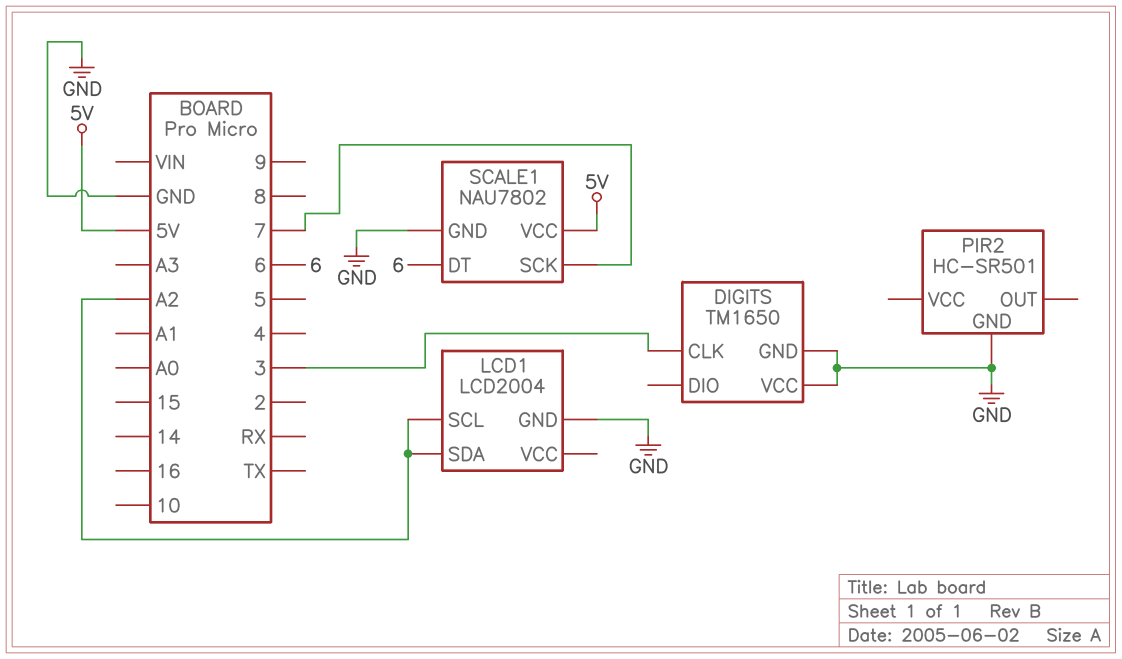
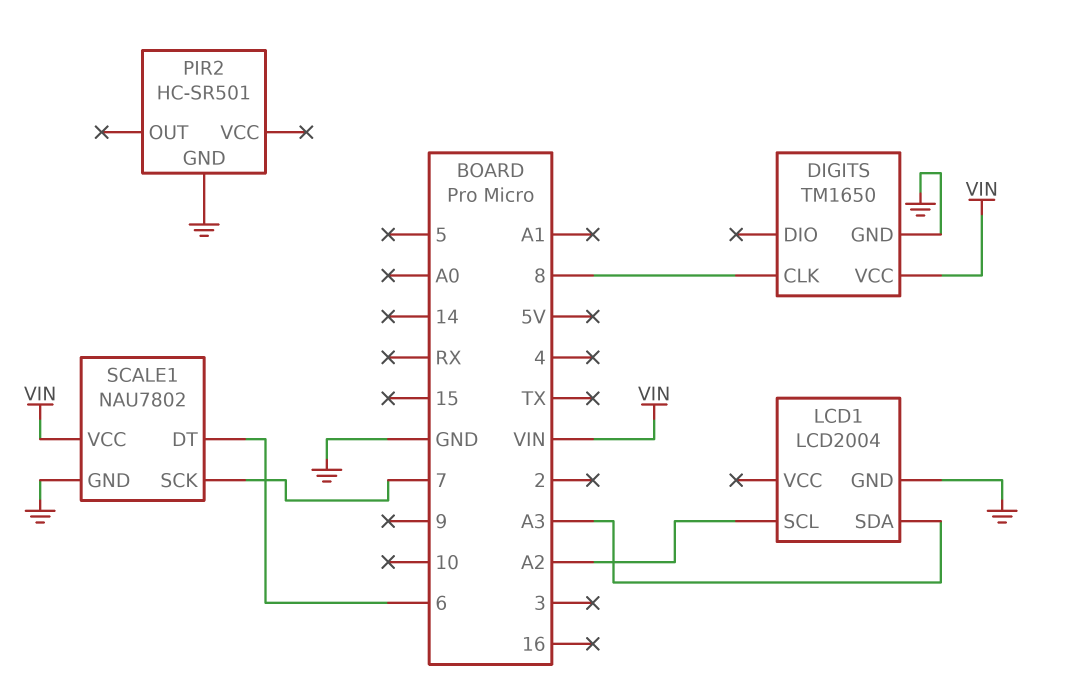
DIGITS pin CLK: 3 -> 8
DIGITS pin VCC: GND -> VIN
LCD1 pin SDA: A2 -> A3
SCALE1 pin VCC: 5V -> VIN

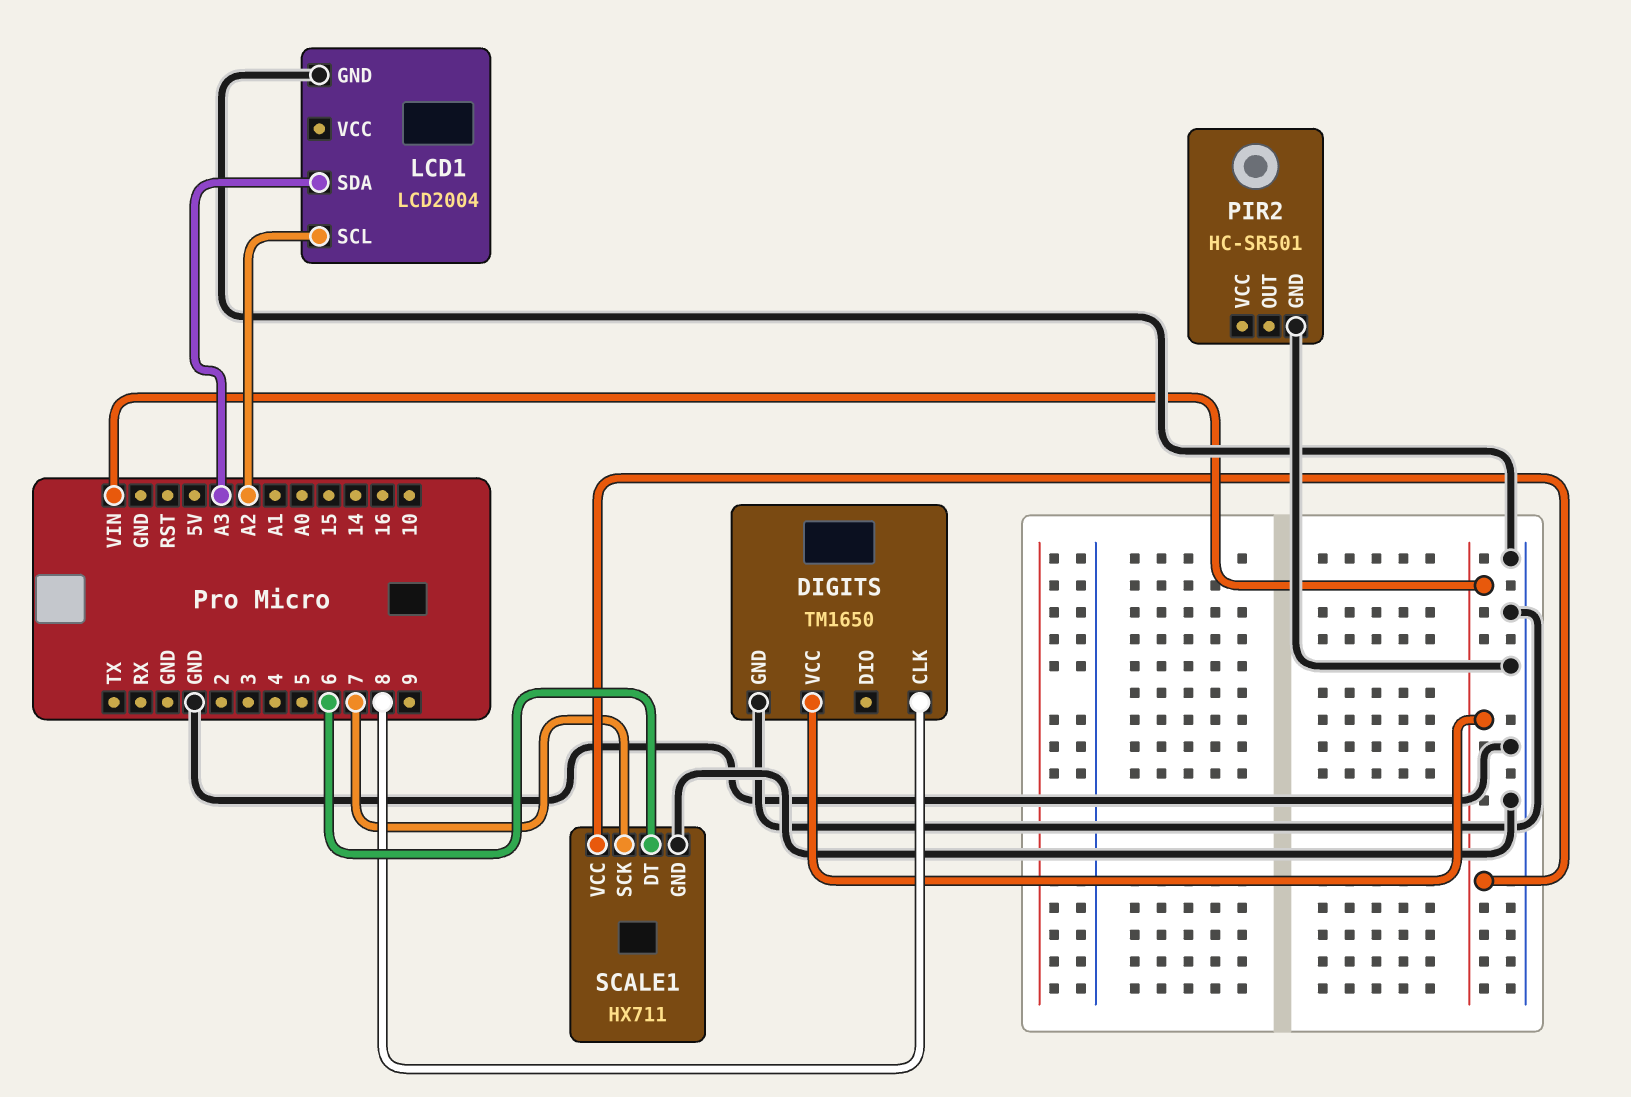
SCALE1: NAU7802 -> HX711

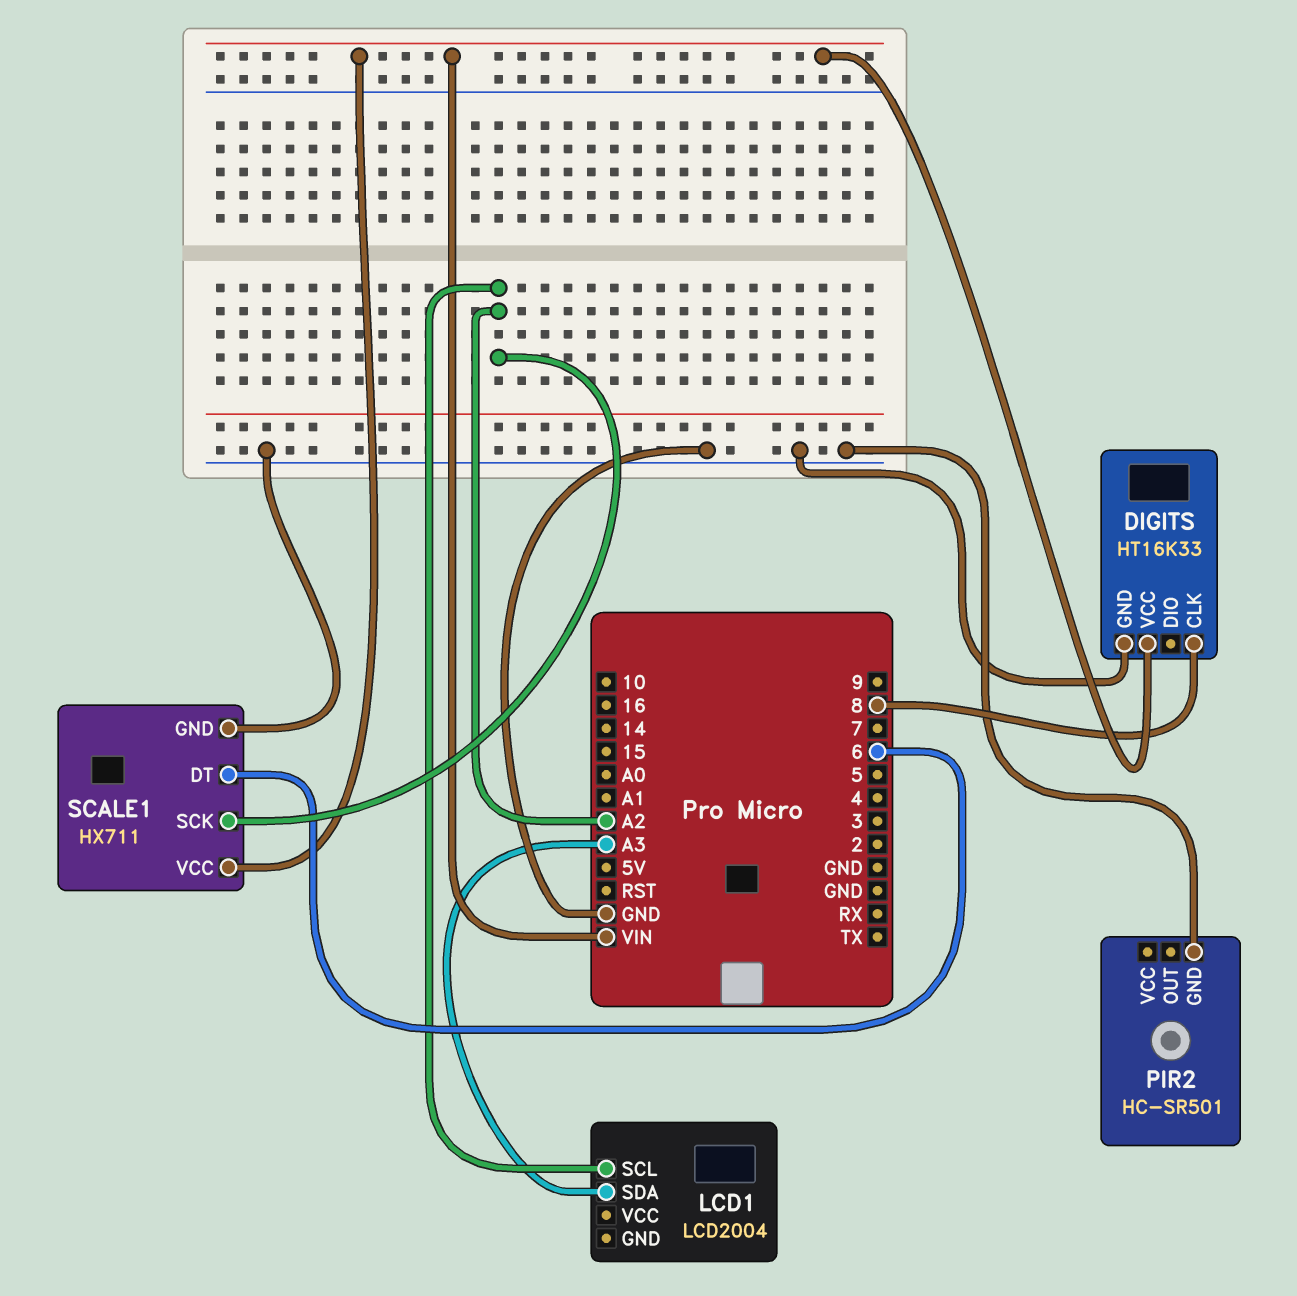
DIGITS: TM1650 -> HT16K33
LCD1 pin GND: GND -> none
SCALE1 pin SCK: 7 -> A2

